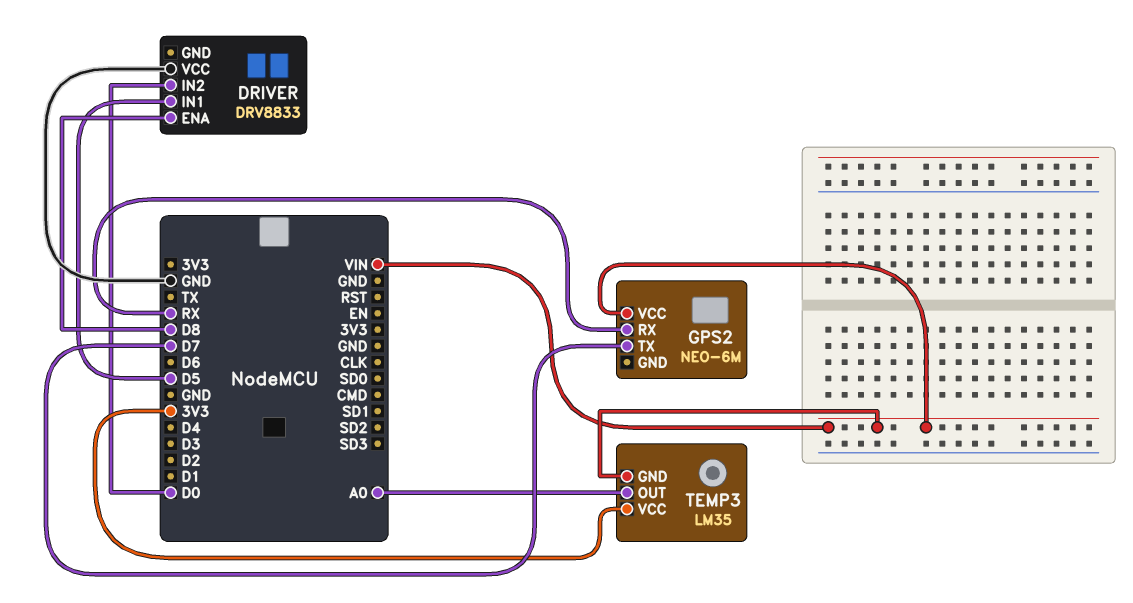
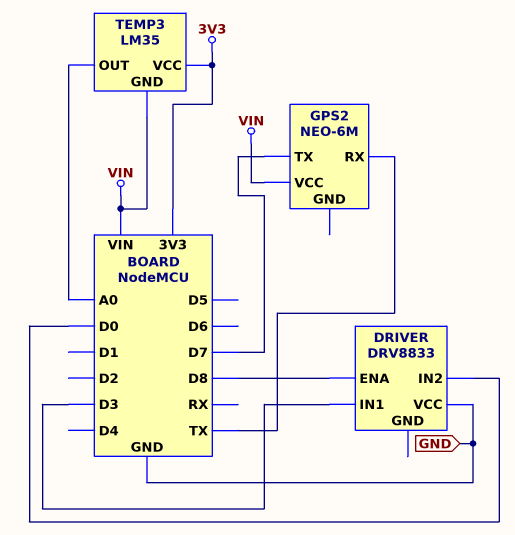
DRIVER pin IN1: D5 -> D3
GPS2 pin RX: RX -> TX

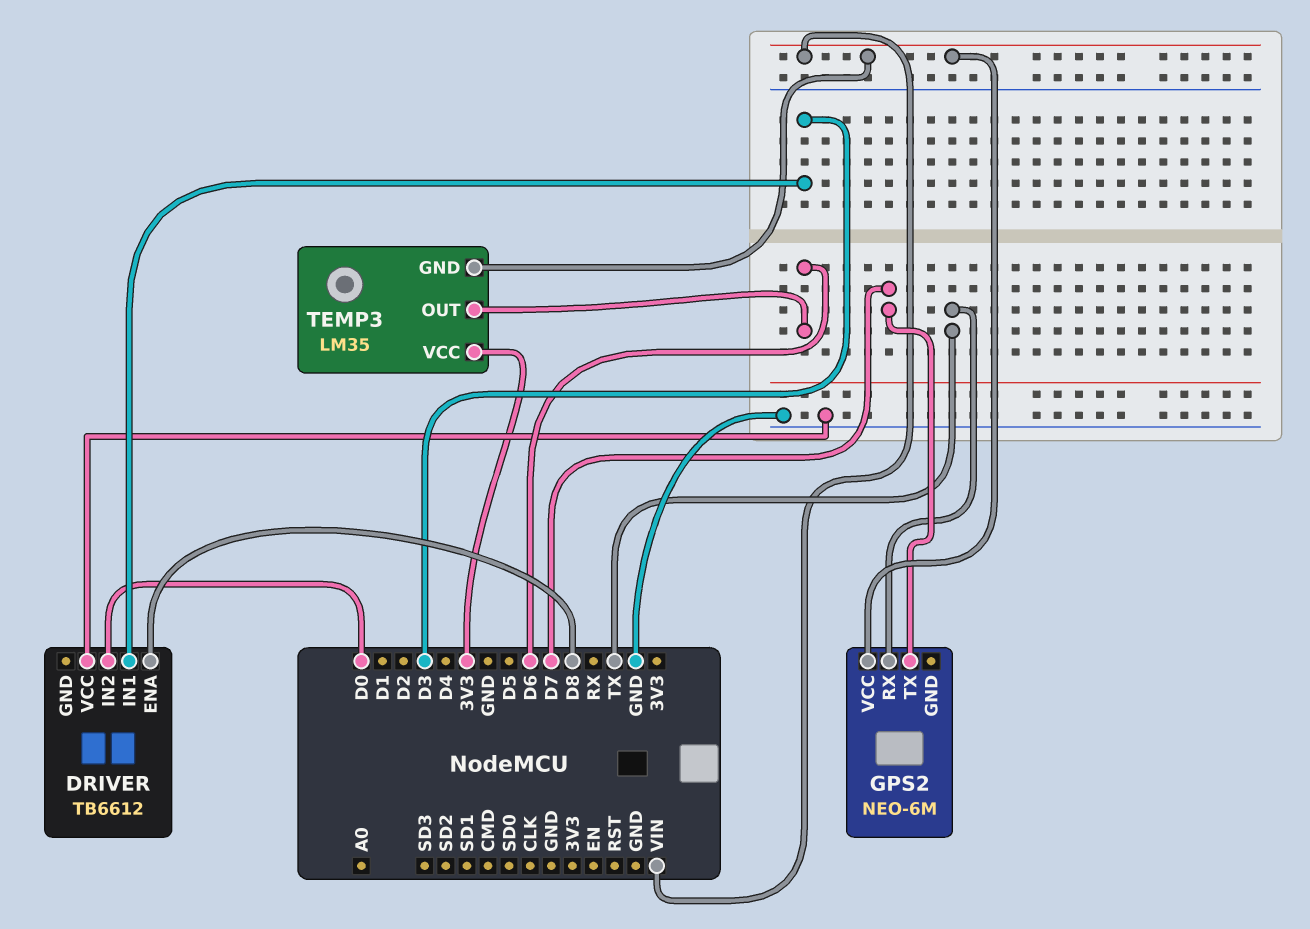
DRIVER: DRV8833 -> TB6612
TEMP3 pin OUT: A0 -> D6

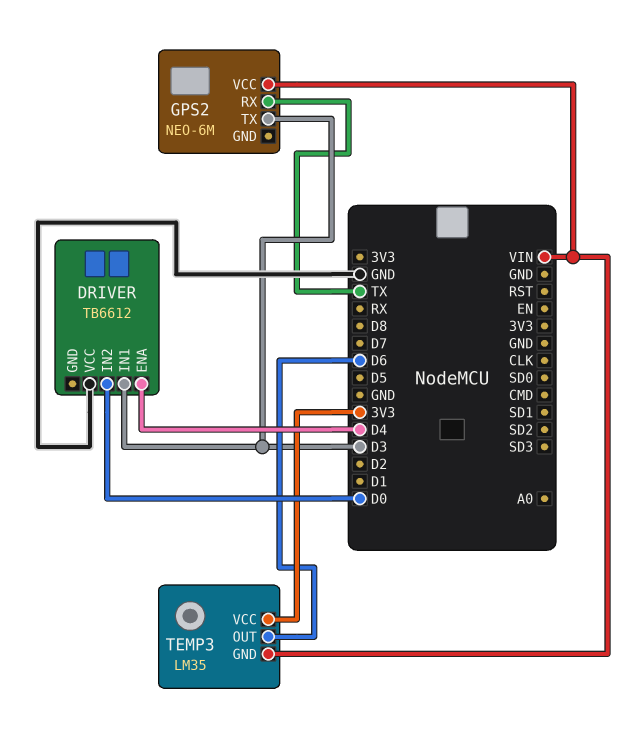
DRIVER pin ENA: D8 -> D4
GPS2 pin TX: D7 -> D3

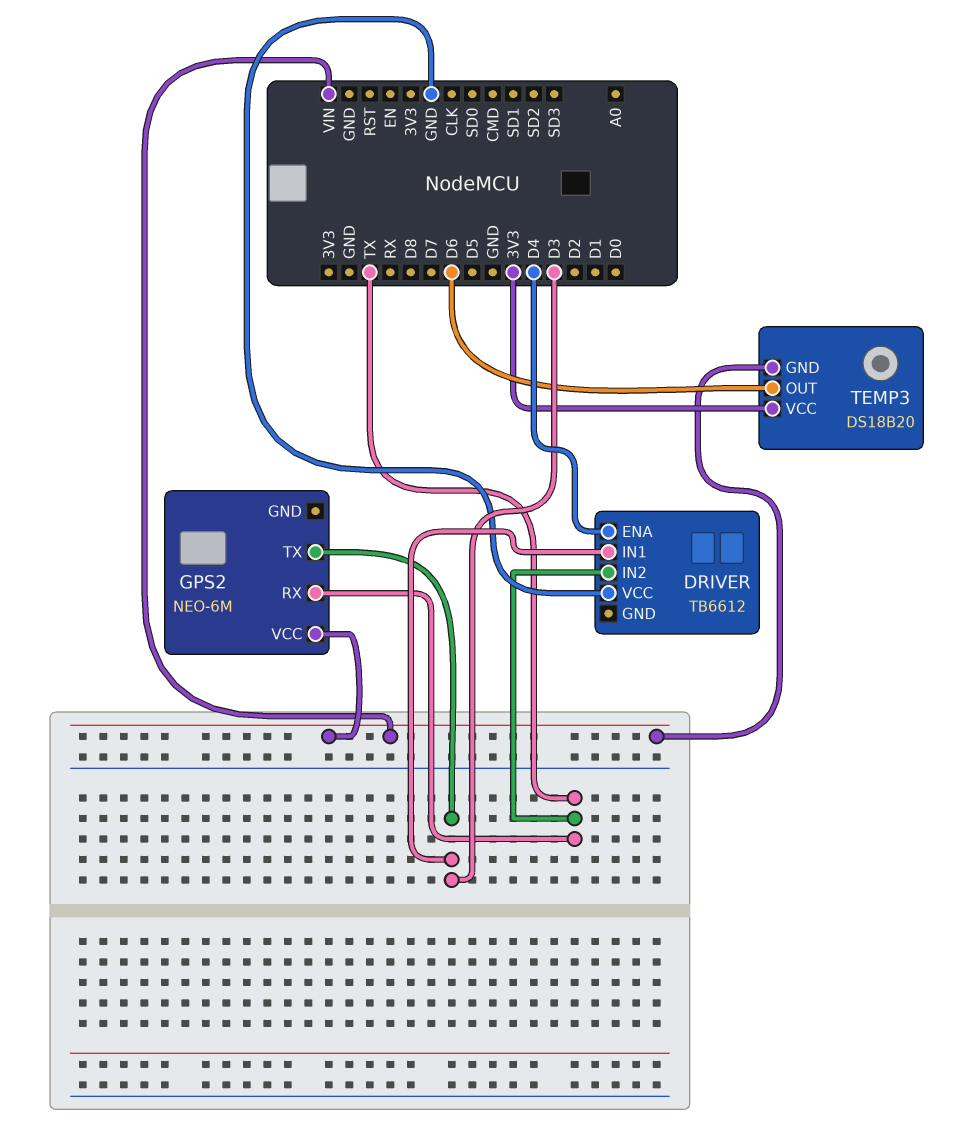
DRIVER pin IN2: D0 -> TX
TEMP3: LM35 -> DS18B20

